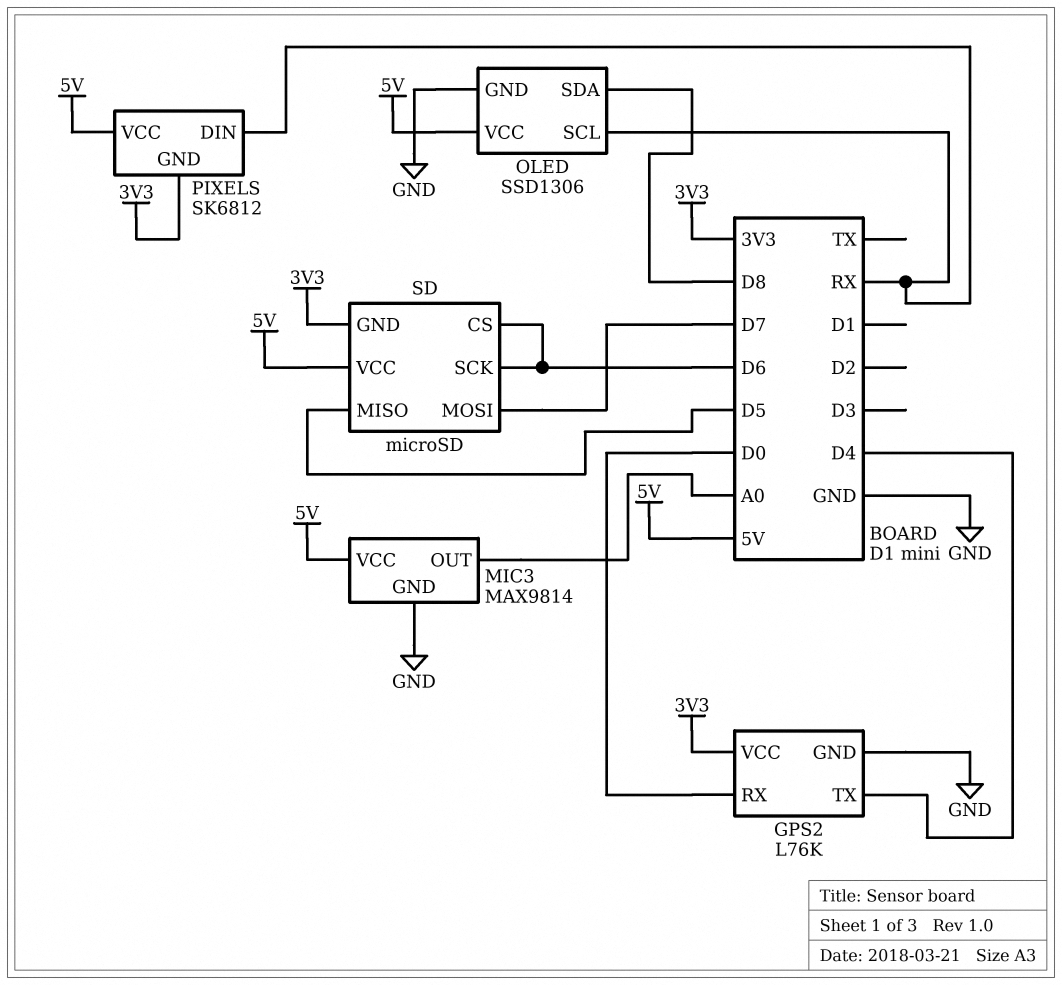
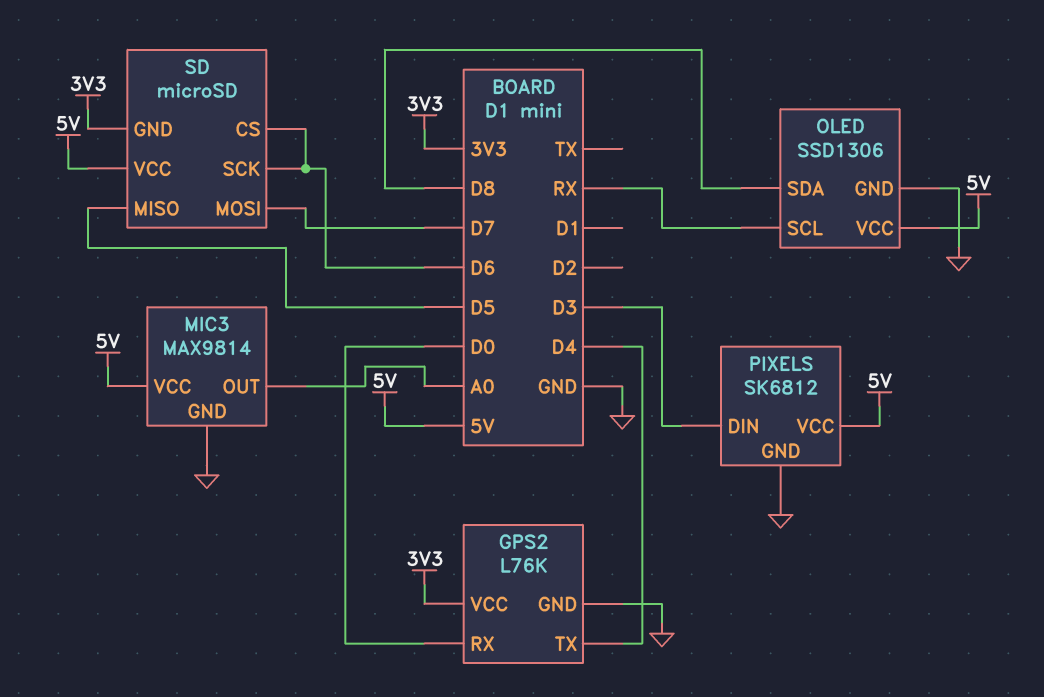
PIXELS pin DIN: RX -> D3
PIXELS pin GND: 3V3 -> GND

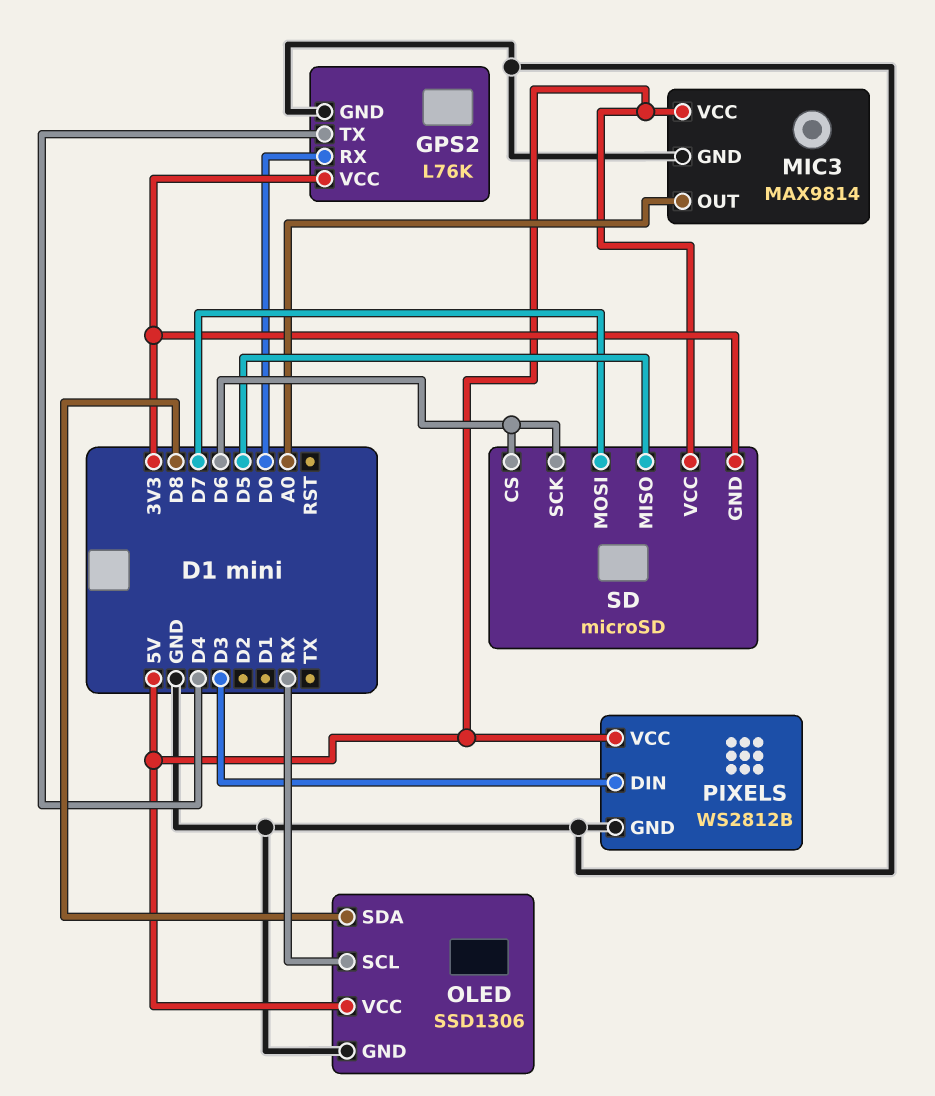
PIXELS: SK6812 -> WS2812B

